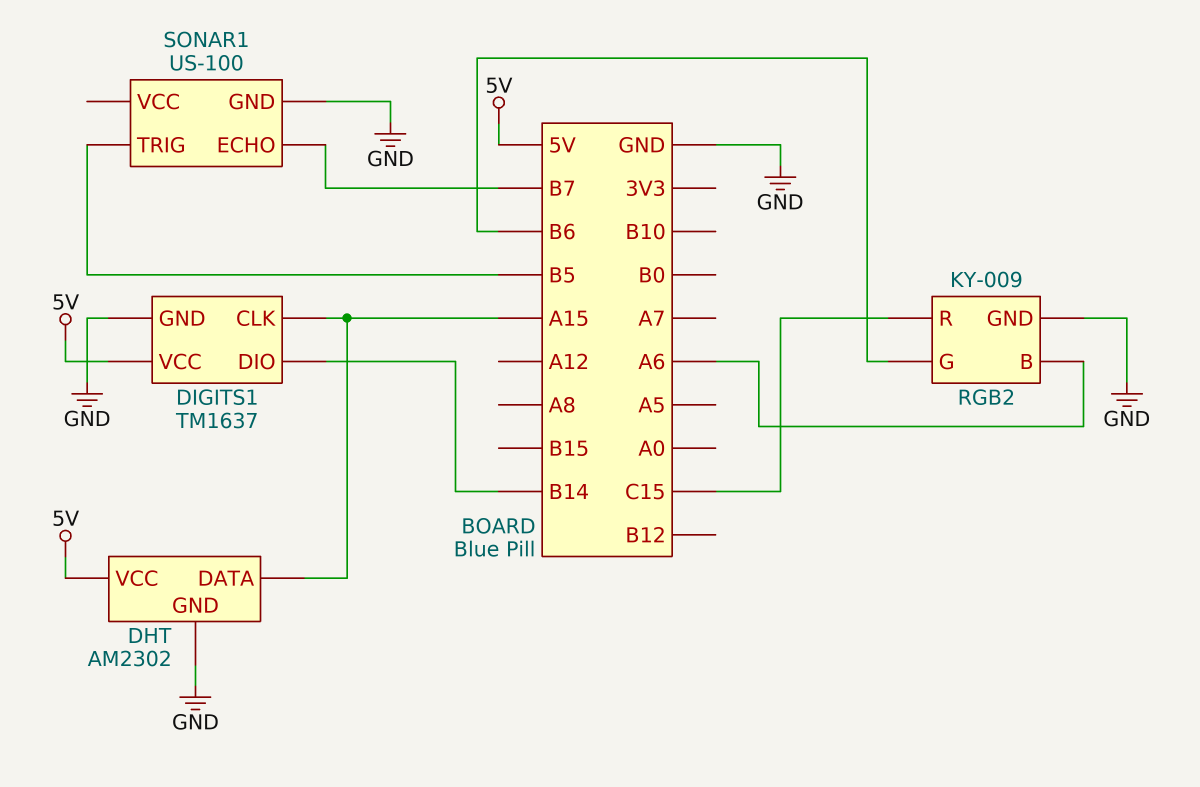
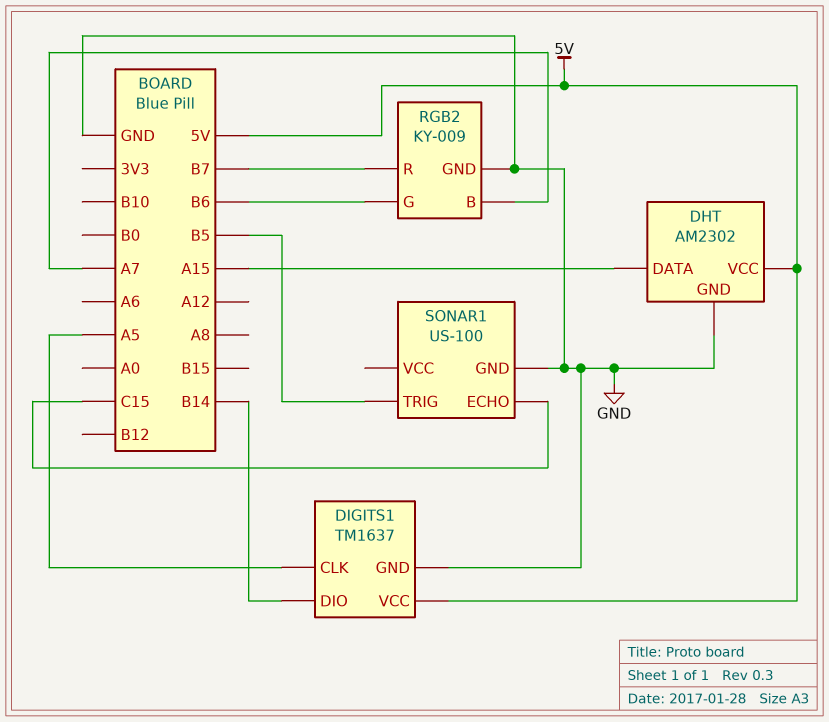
DIGITS1 pin CLK: A15 -> A5
RGB2 pin B: A6 -> A7
RGB2 pin R: C15 -> B7
SONAR1 pin ECHO: B7 -> C15

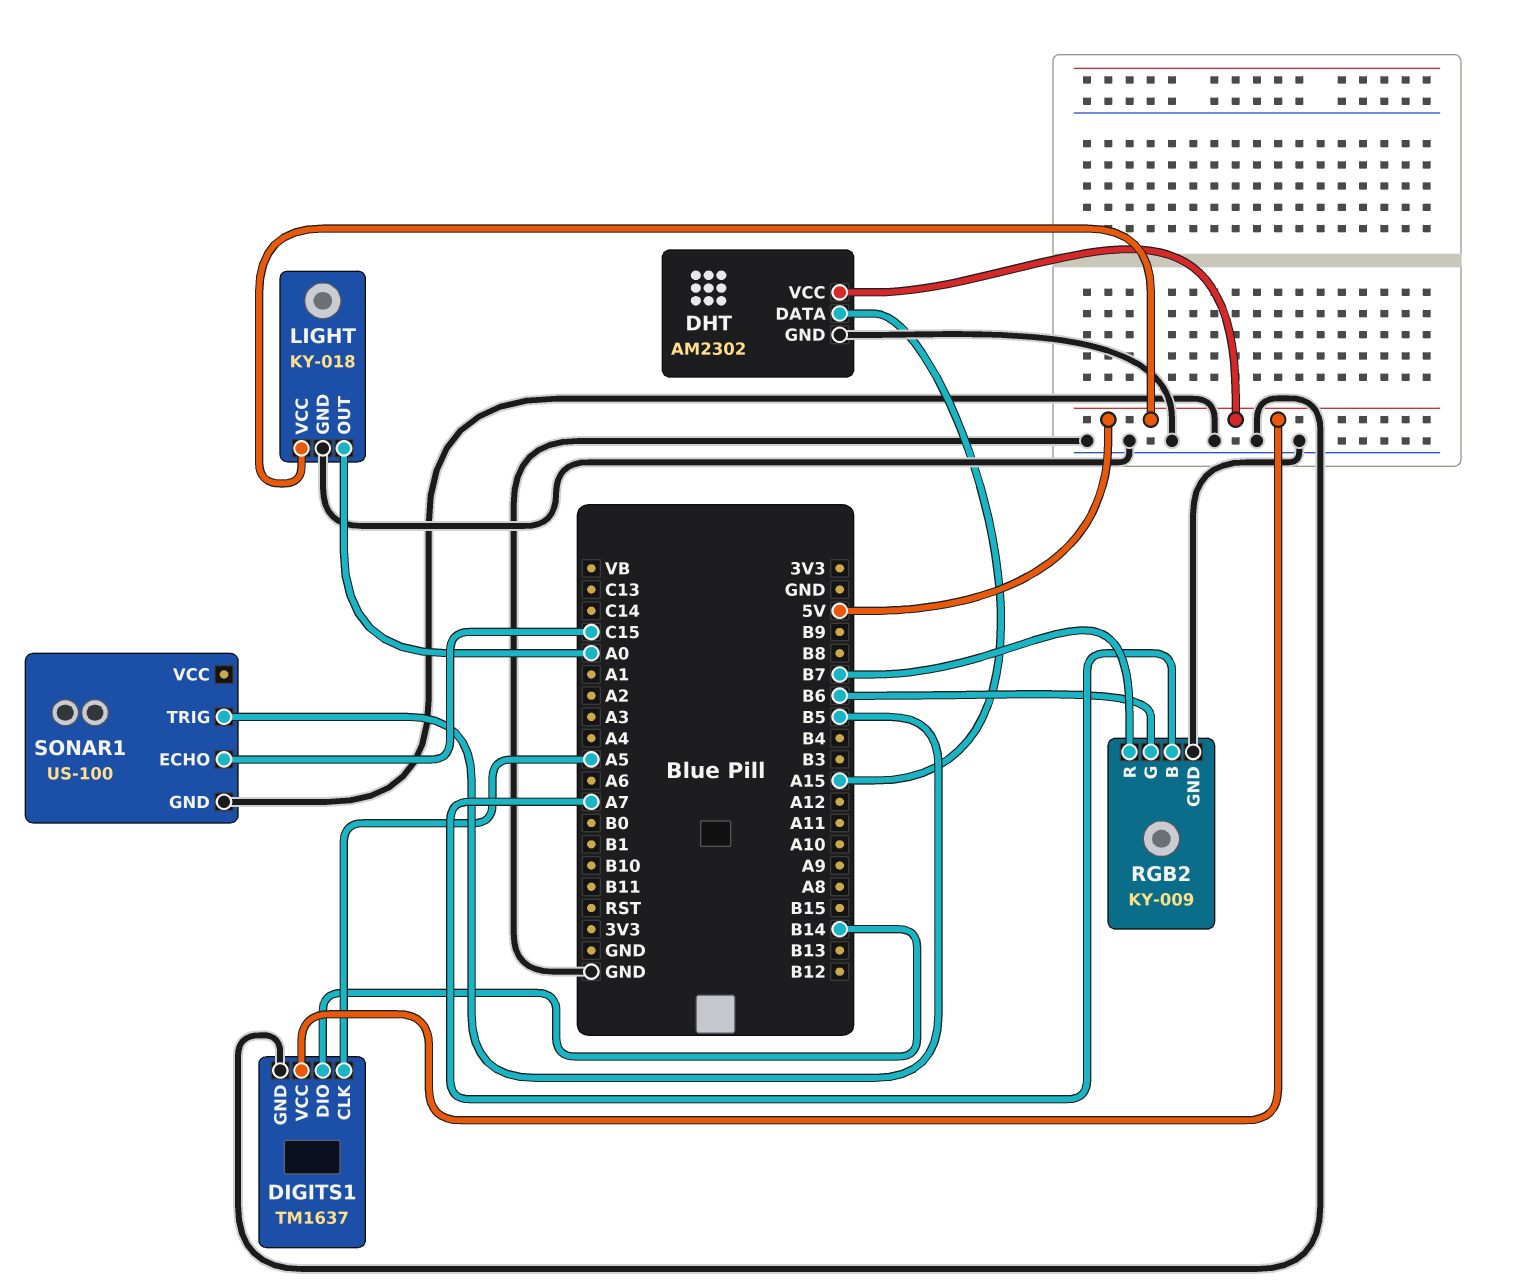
LIGHT: none -> KY-018
LIGHT pin GND: none -> GND
LIGHT pin OUT: none -> A0
LIGHT pin VCC: none -> 5V

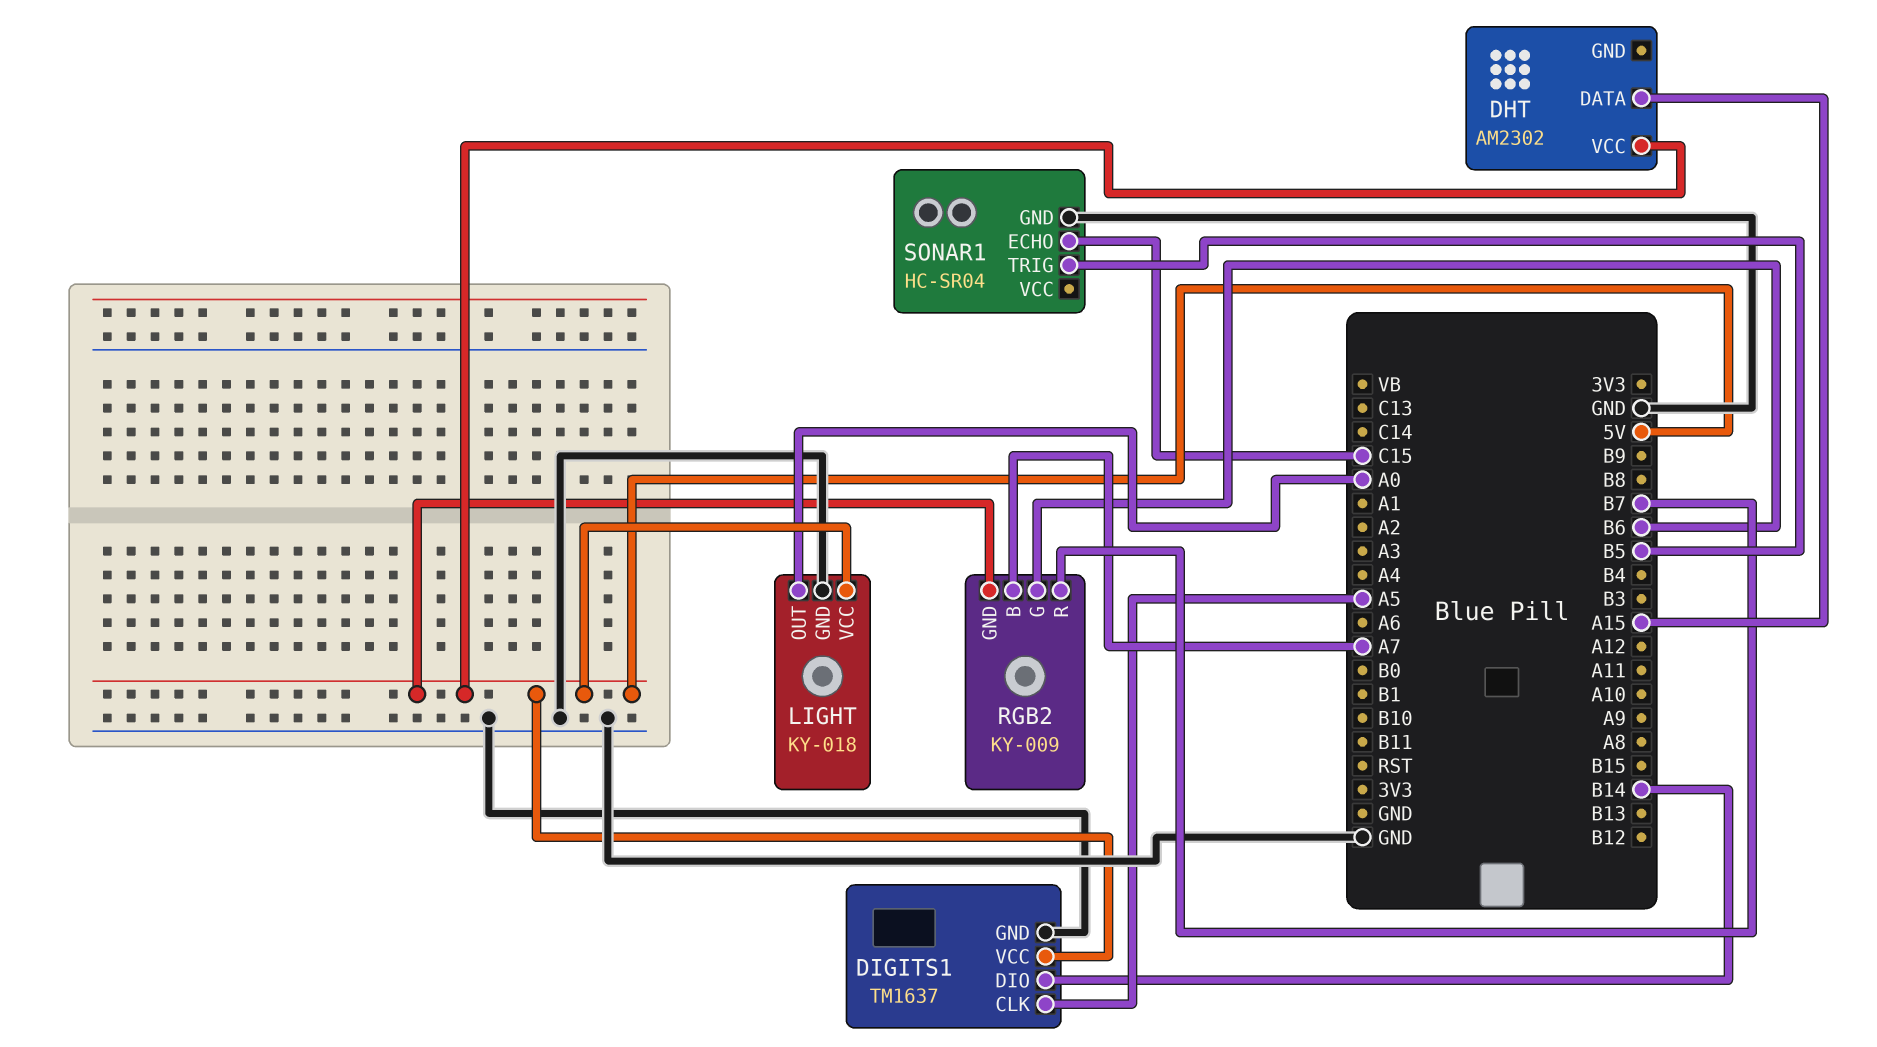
DHT pin GND: GND -> none
RGB2 pin GND: GND -> 5V
SONAR1: US-100 -> HC-SR04

